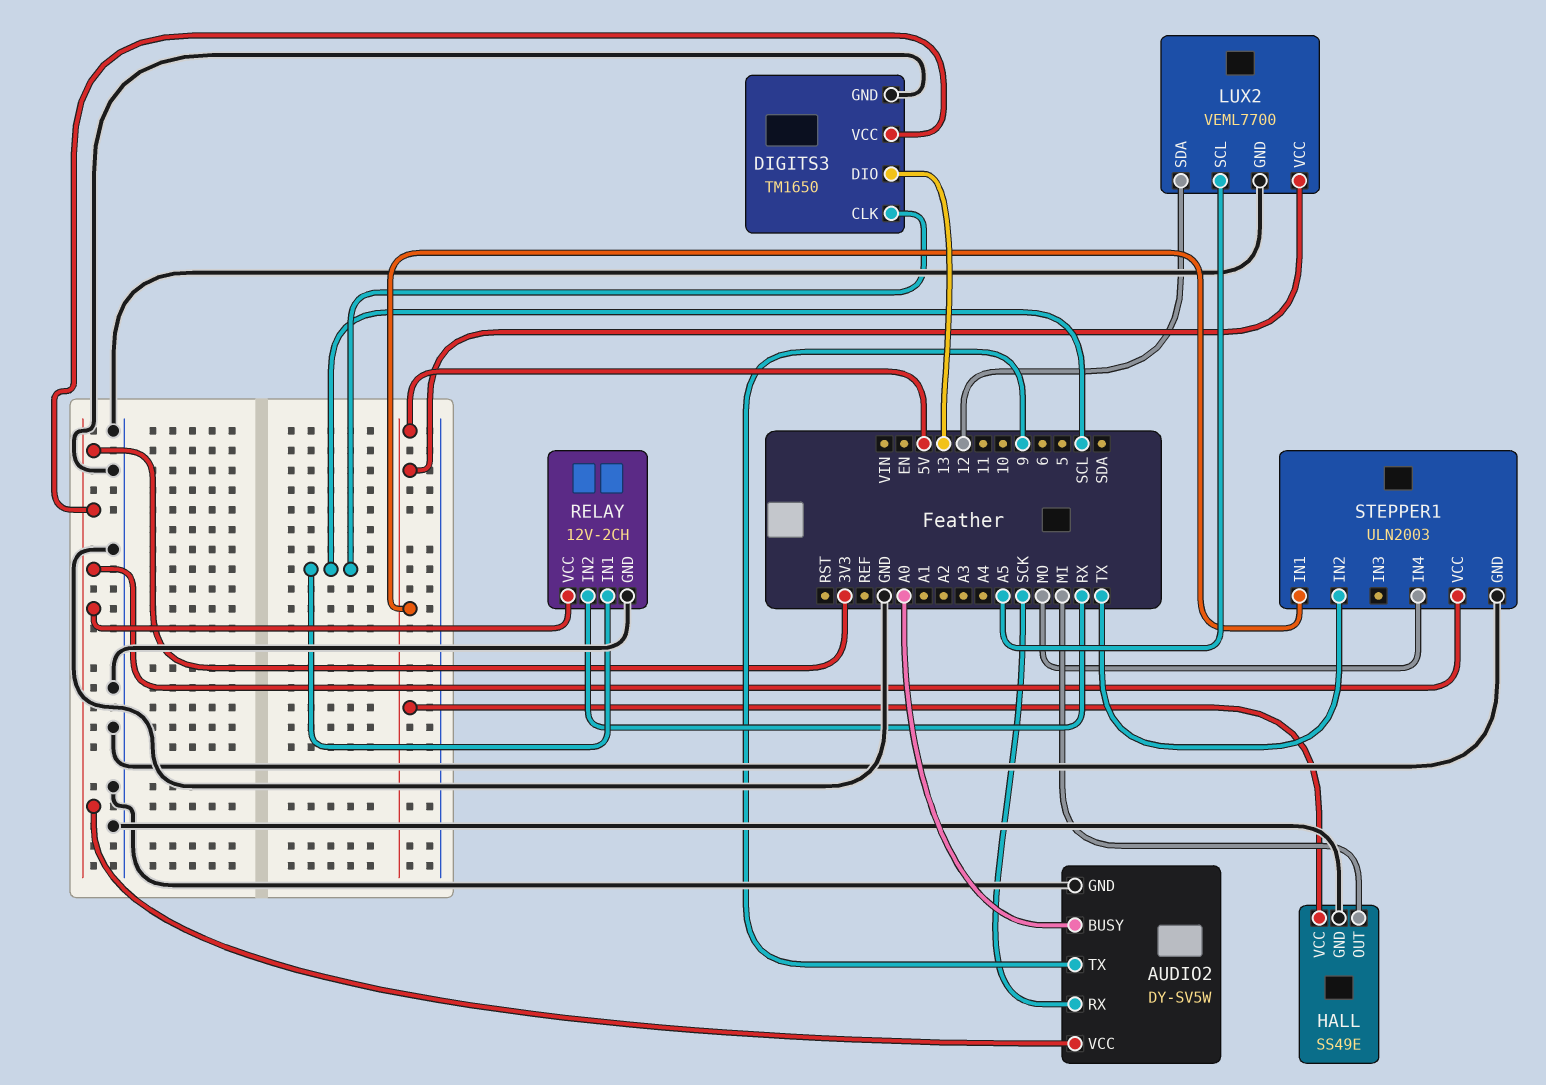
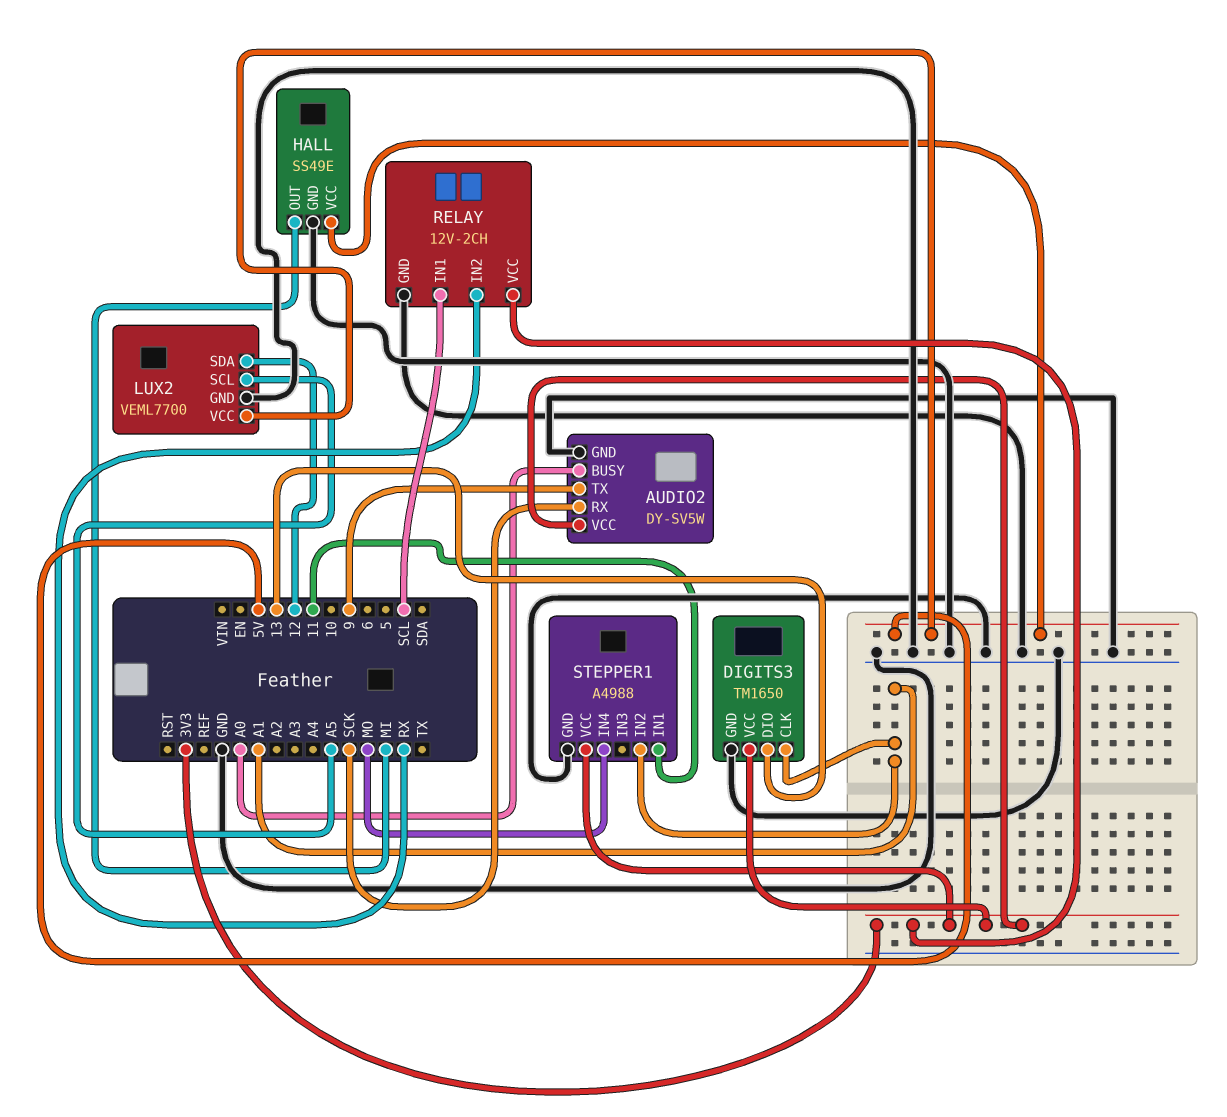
DIGITS3 pin CLK: SCL -> A1
STEPPER1: ULN2003 -> A4988
STEPPER1 pin IN1: 5V -> 11
STEPPER1 pin IN2: TX -> A1

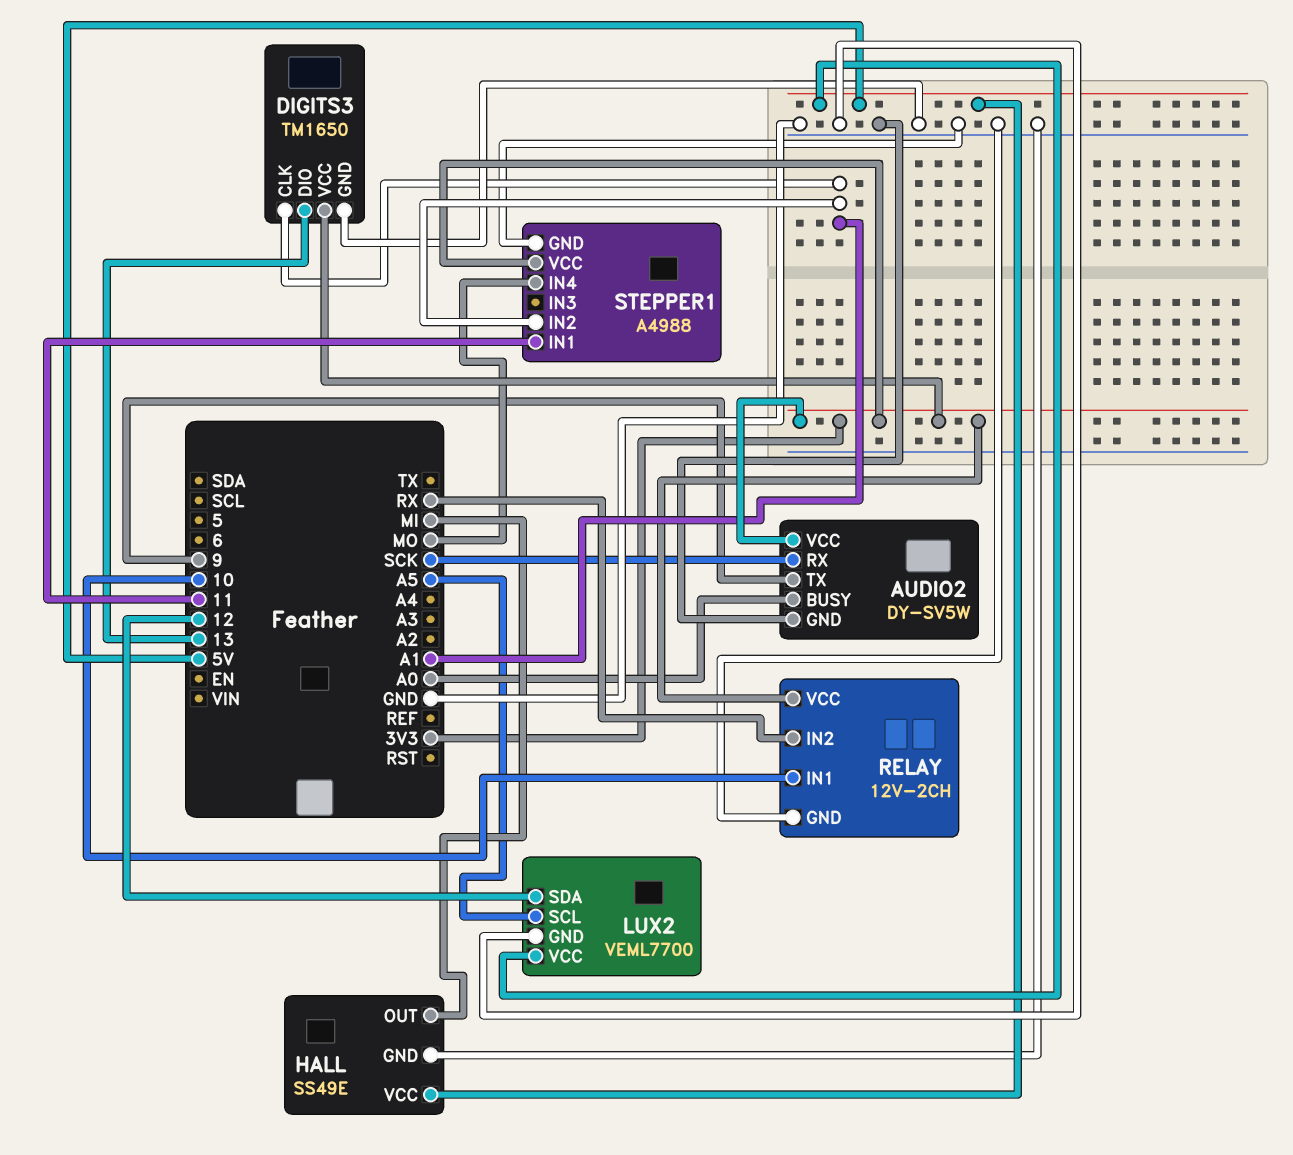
RELAY pin IN1: SCL -> 10

